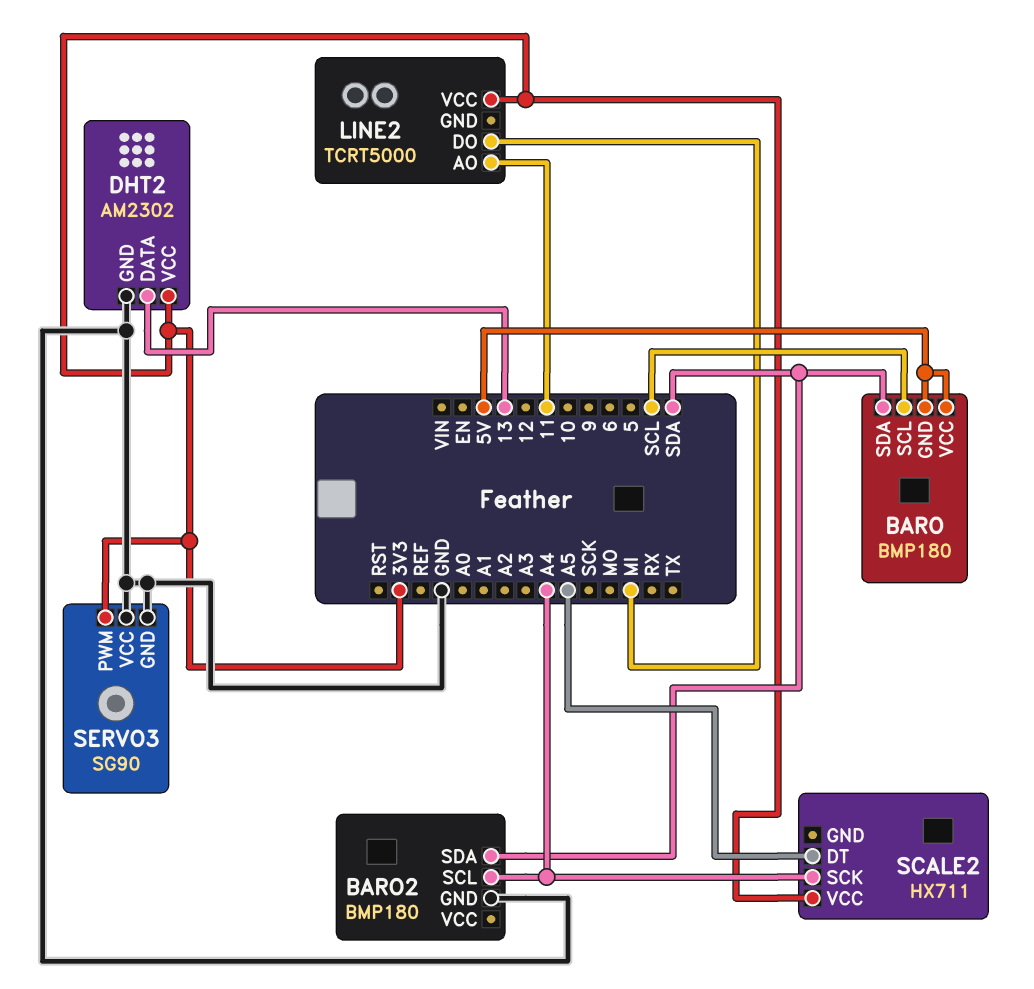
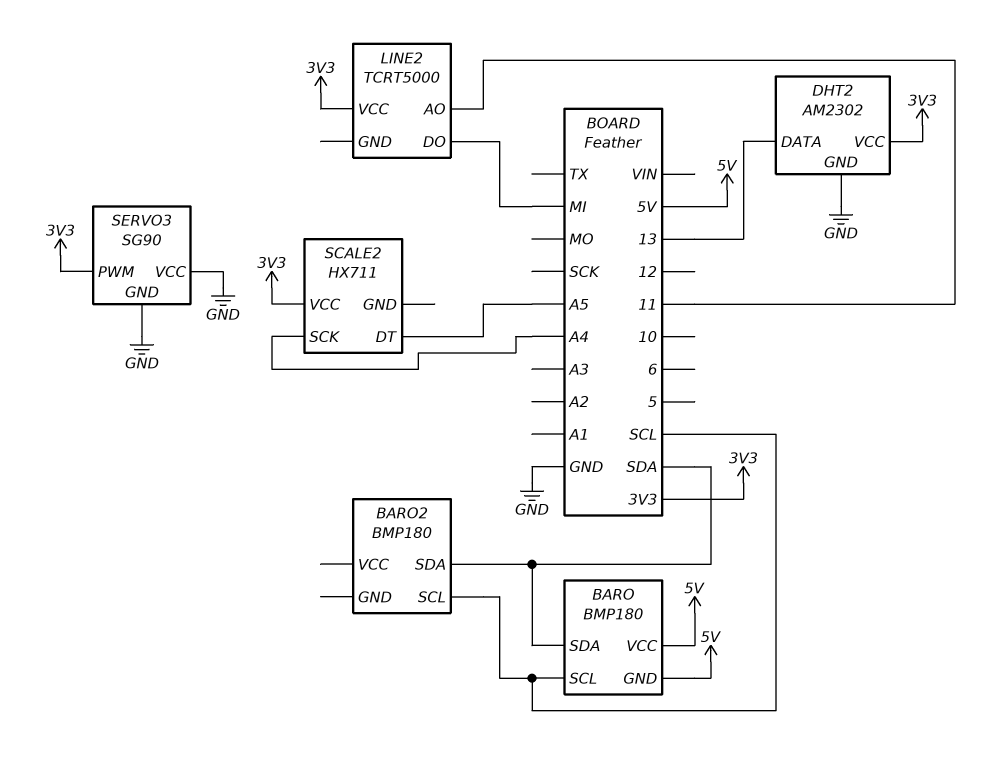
BARO2 pin GND: GND -> none
BARO2 pin SCL: A4 -> SCL

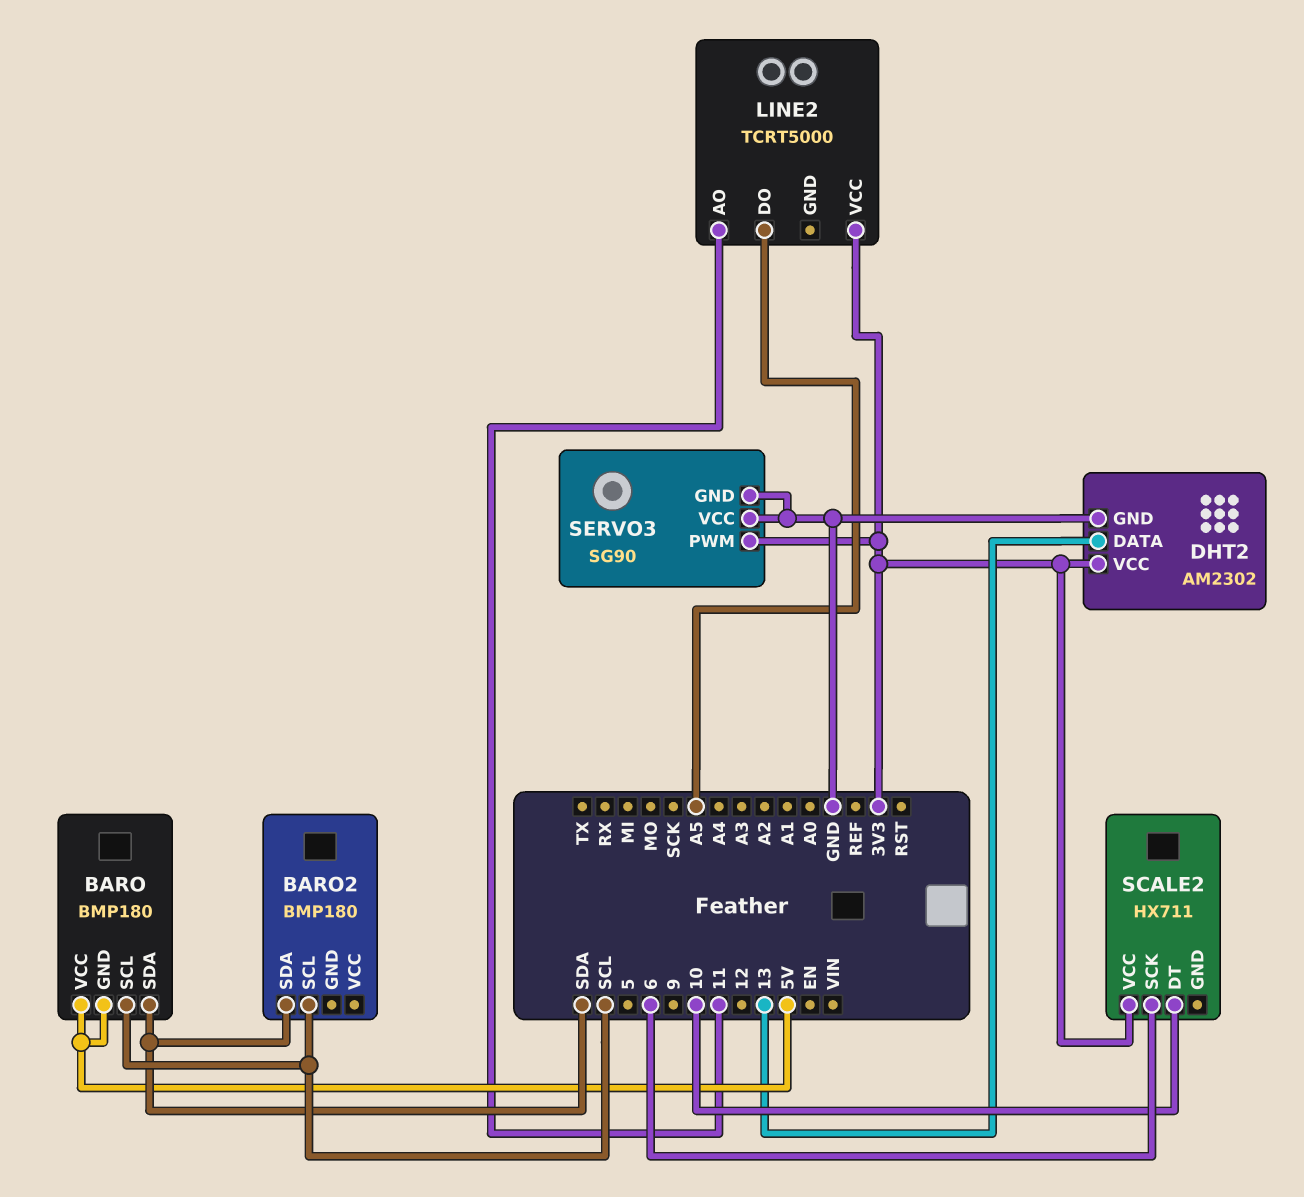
LINE2 pin DO: MI -> A5
SCALE2 pin DT: A5 -> 10
SCALE2 pin SCK: A4 -> 6

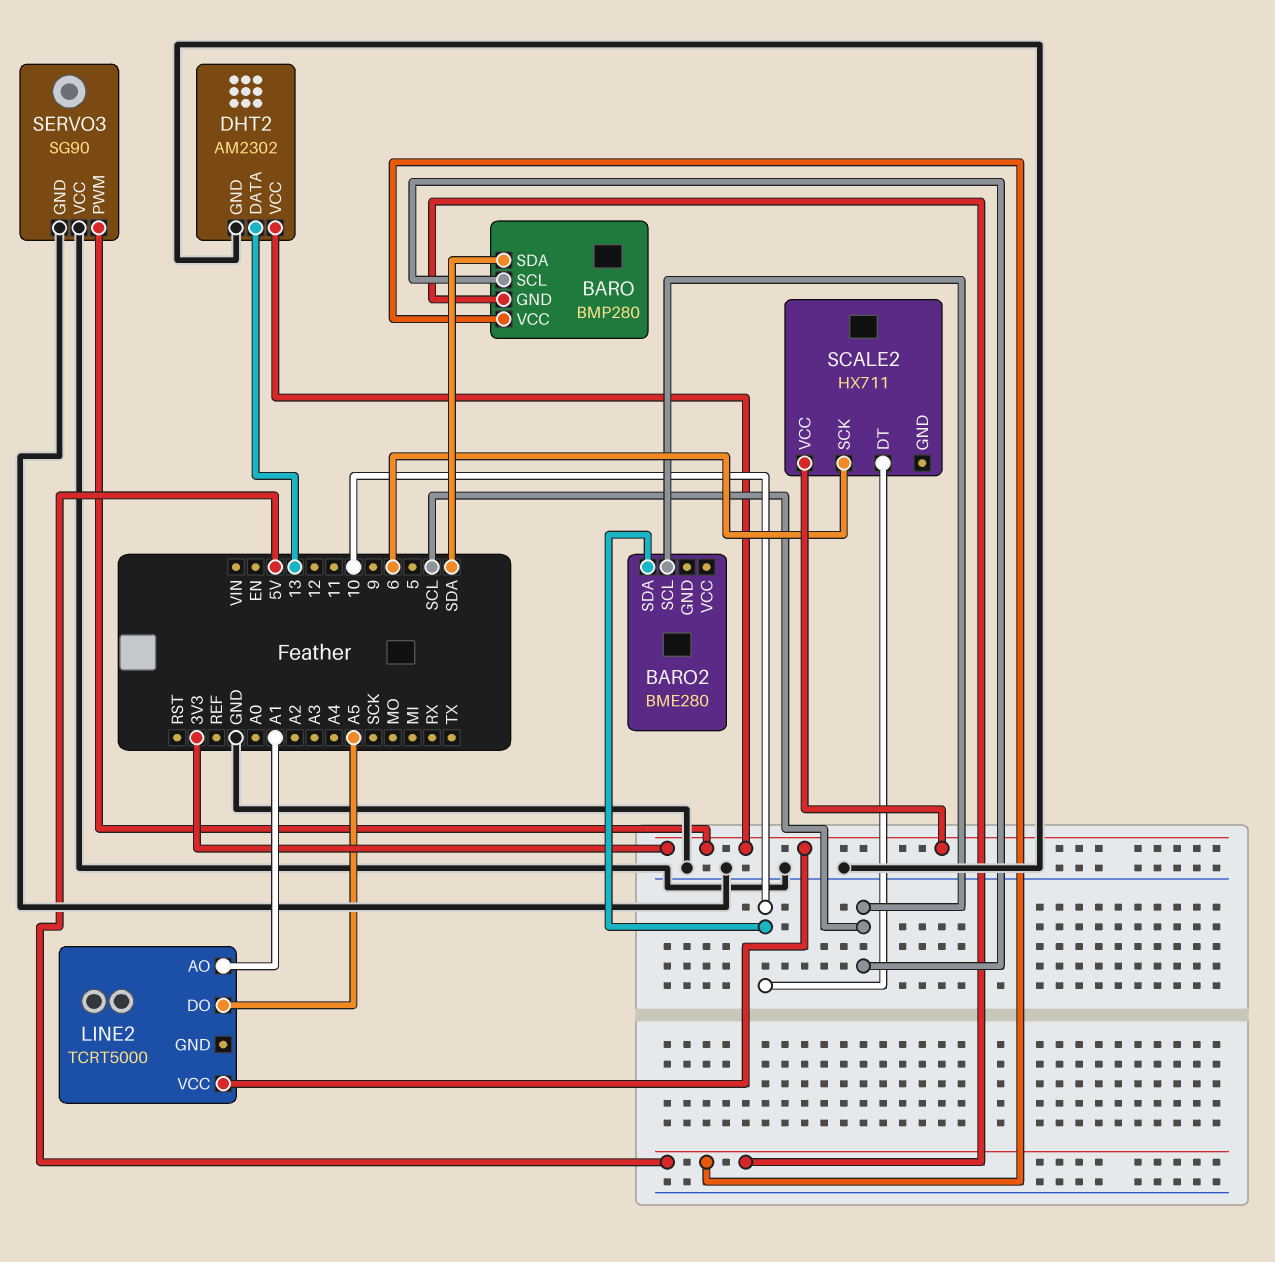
BARO: BMP180 -> BMP280
BARO2: BMP180 -> BME280
BARO2 pin SDA: SDA -> 10
LINE2 pin AO: 11 -> A1

